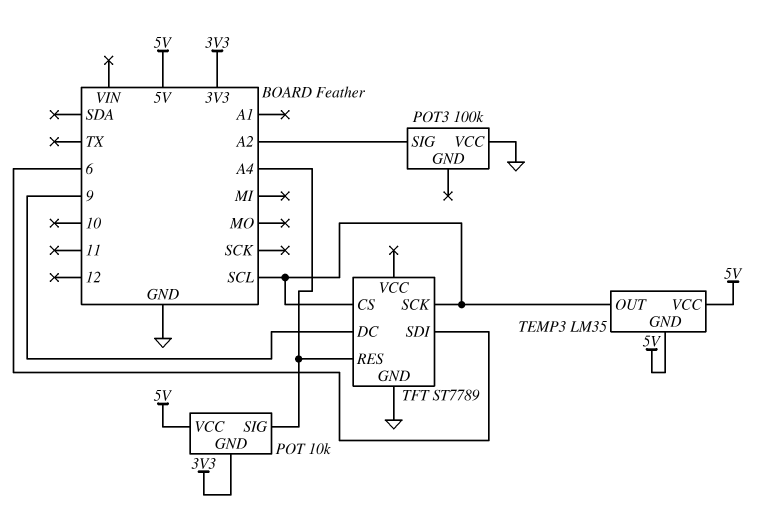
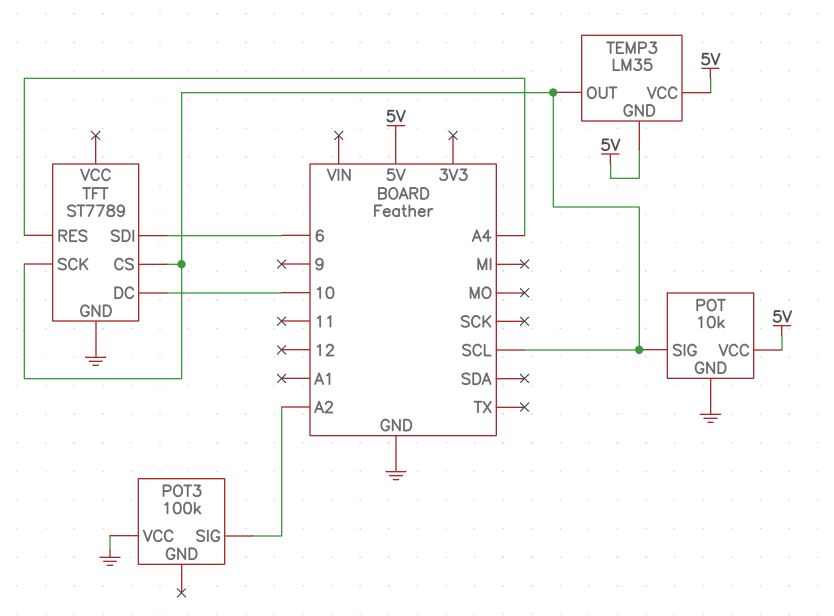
POT pin GND: 3V3 -> GND
POT pin SIG: A4 -> SCL
TFT pin DC: 9 -> 10

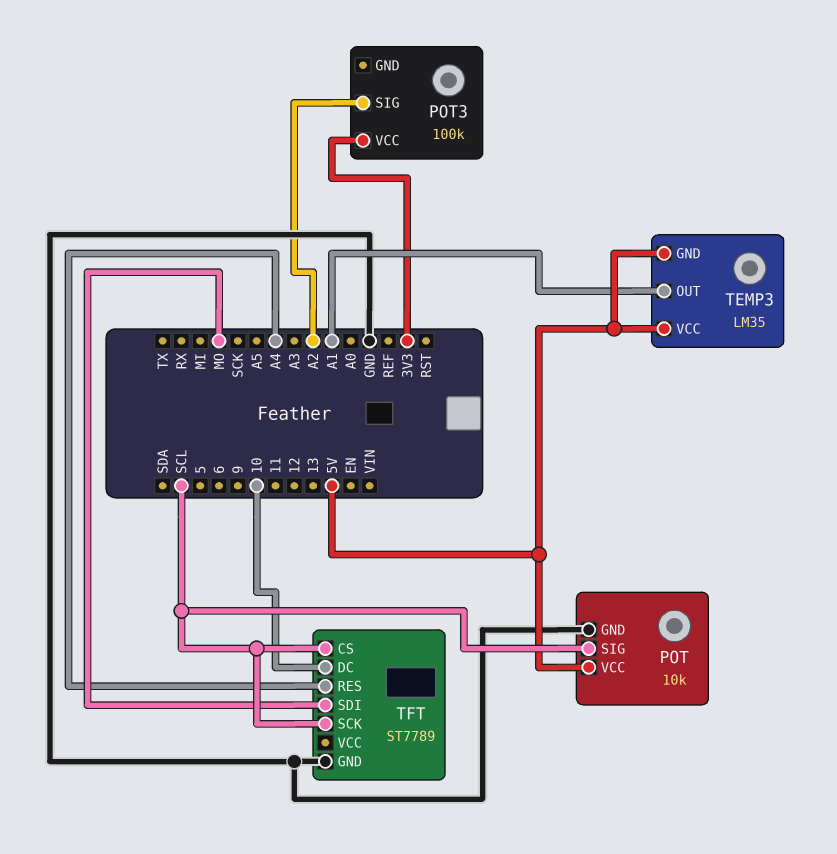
POT3 pin VCC: GND -> 3V3
TEMP3 pin OUT: SCL -> A1
TFT pin SDI: 6 -> MO

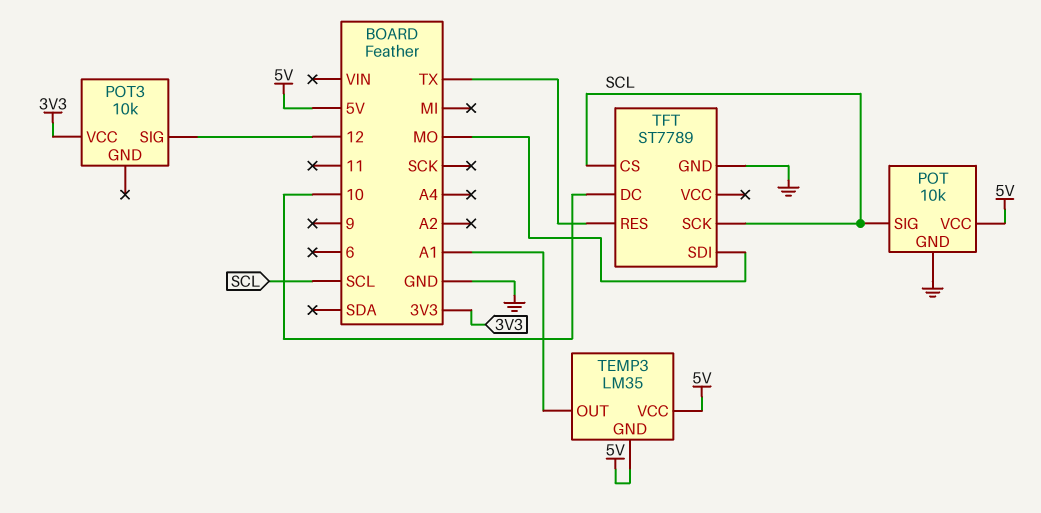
POT3: 100k -> 10k
POT3 pin SIG: A2 -> 12
TFT pin RES: A4 -> TX

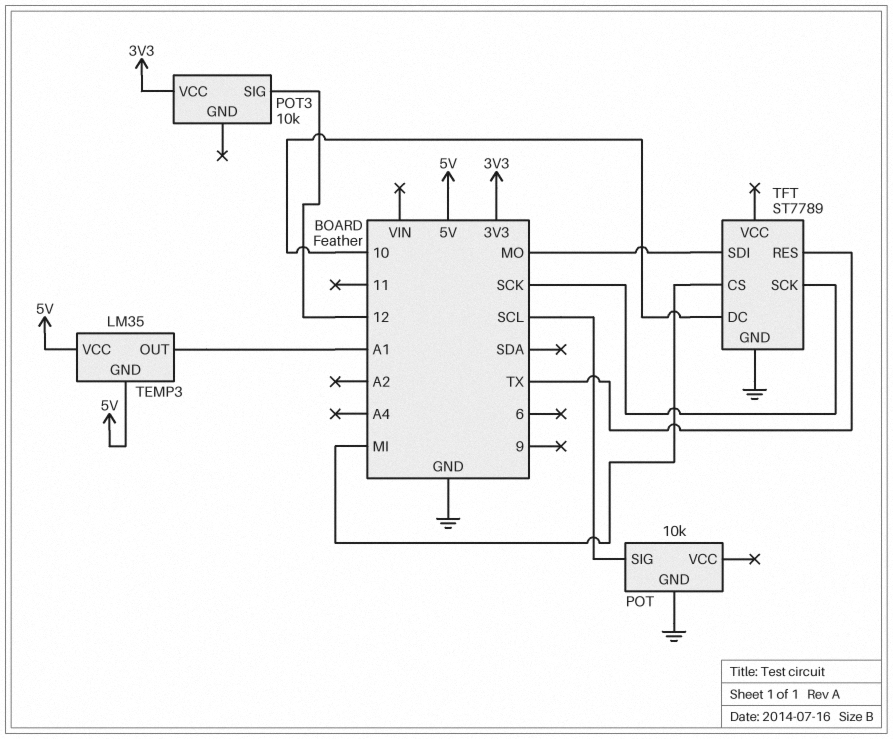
POT pin VCC: 5V -> none
TFT pin CS: SCL -> MI
TFT pin SCK: SCL -> SCK

